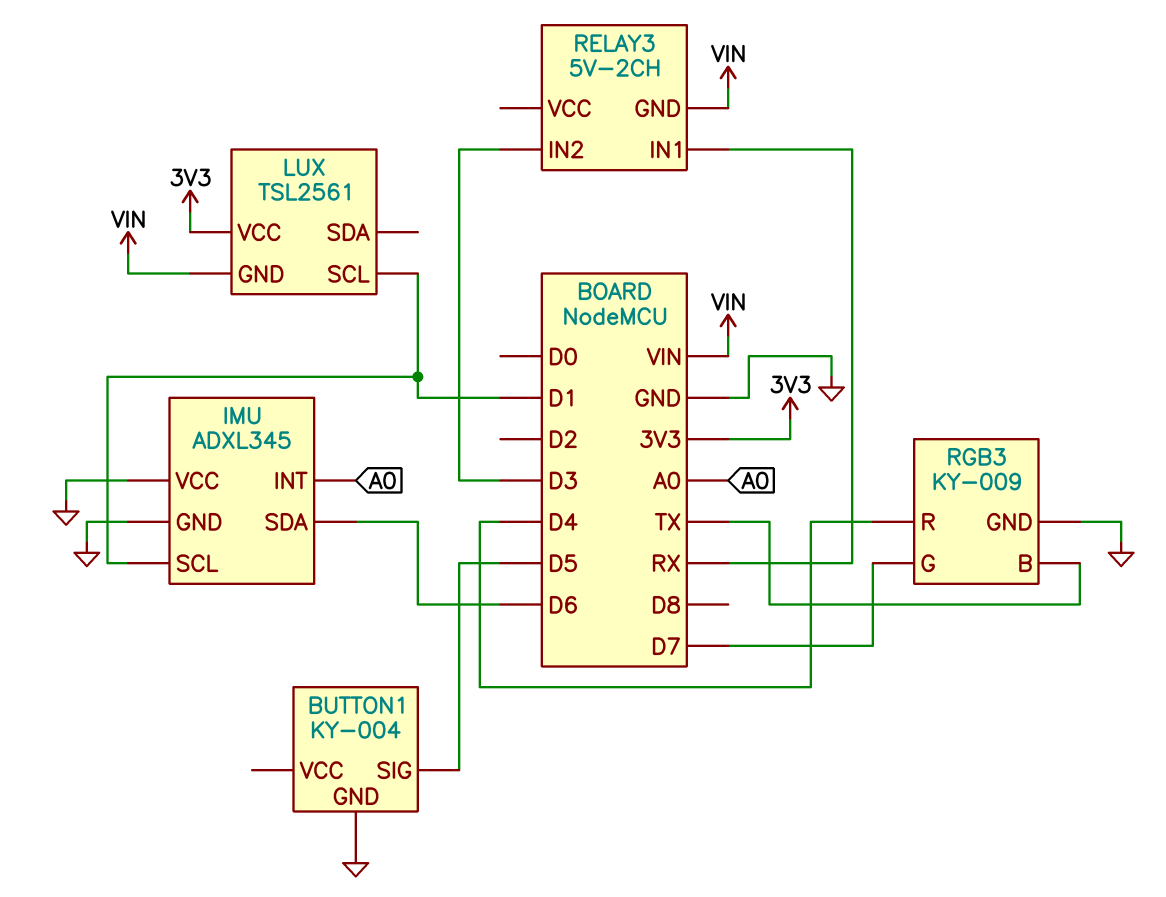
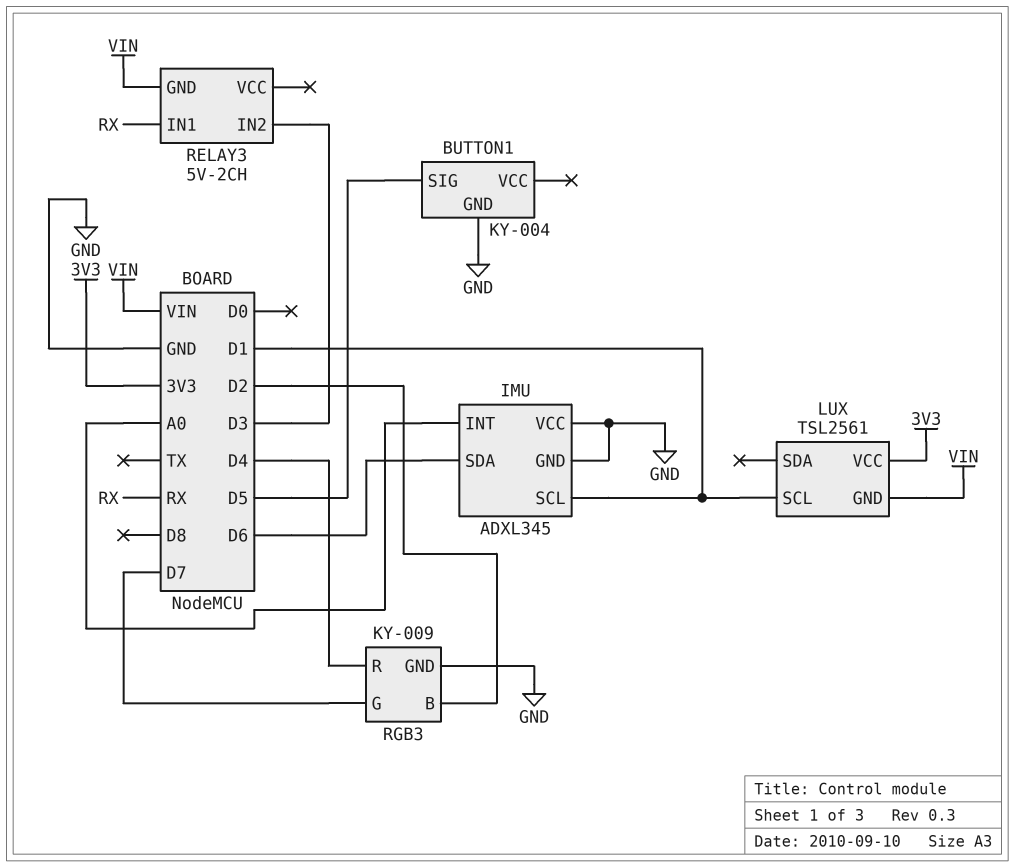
RGB3 pin B: TX -> D2

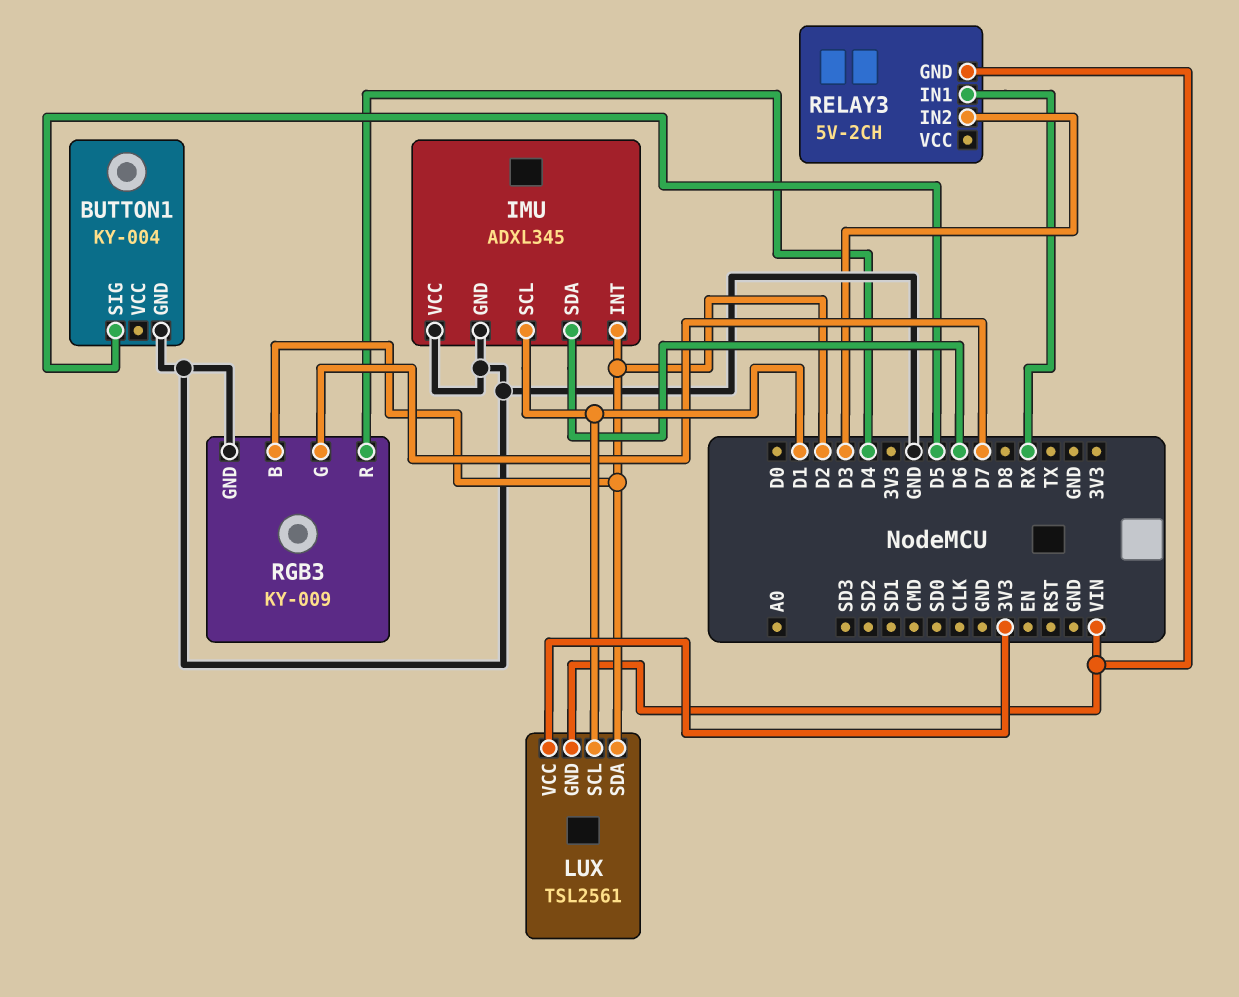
IMU pin INT: A0 -> D2
LUX pin SDA: none -> D2

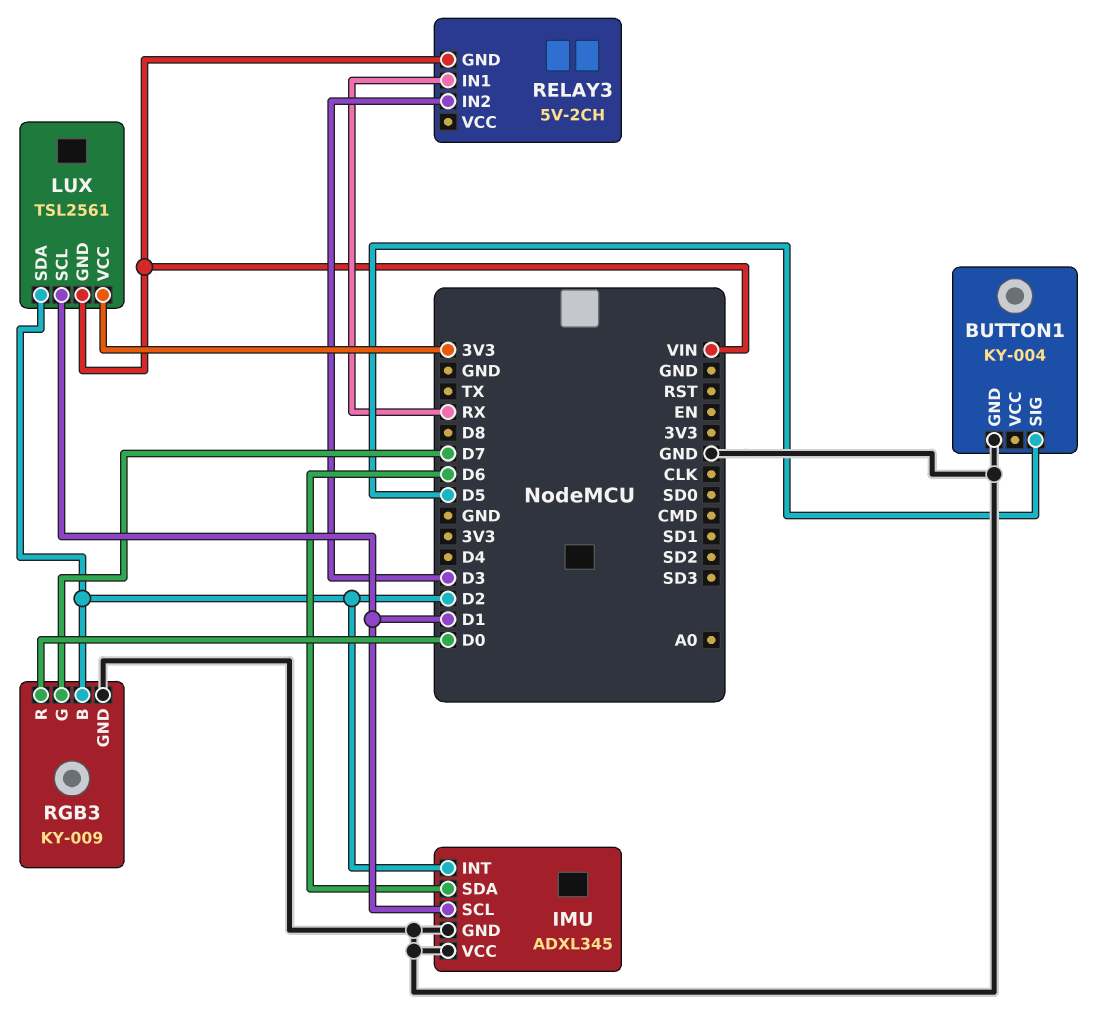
RGB3 pin R: D4 -> D0

